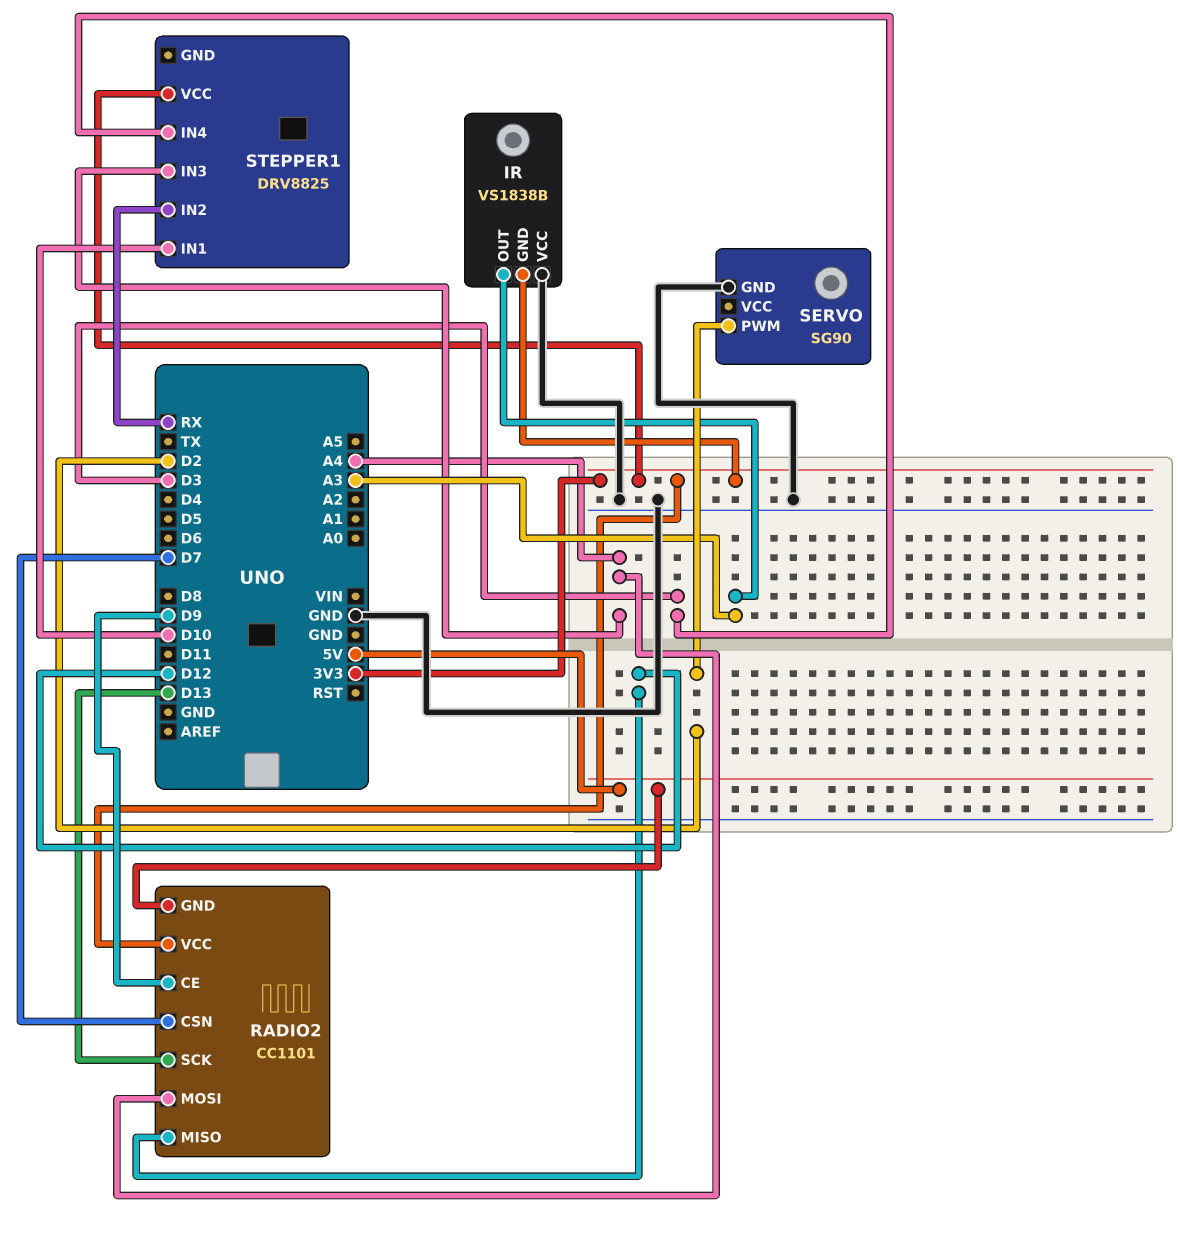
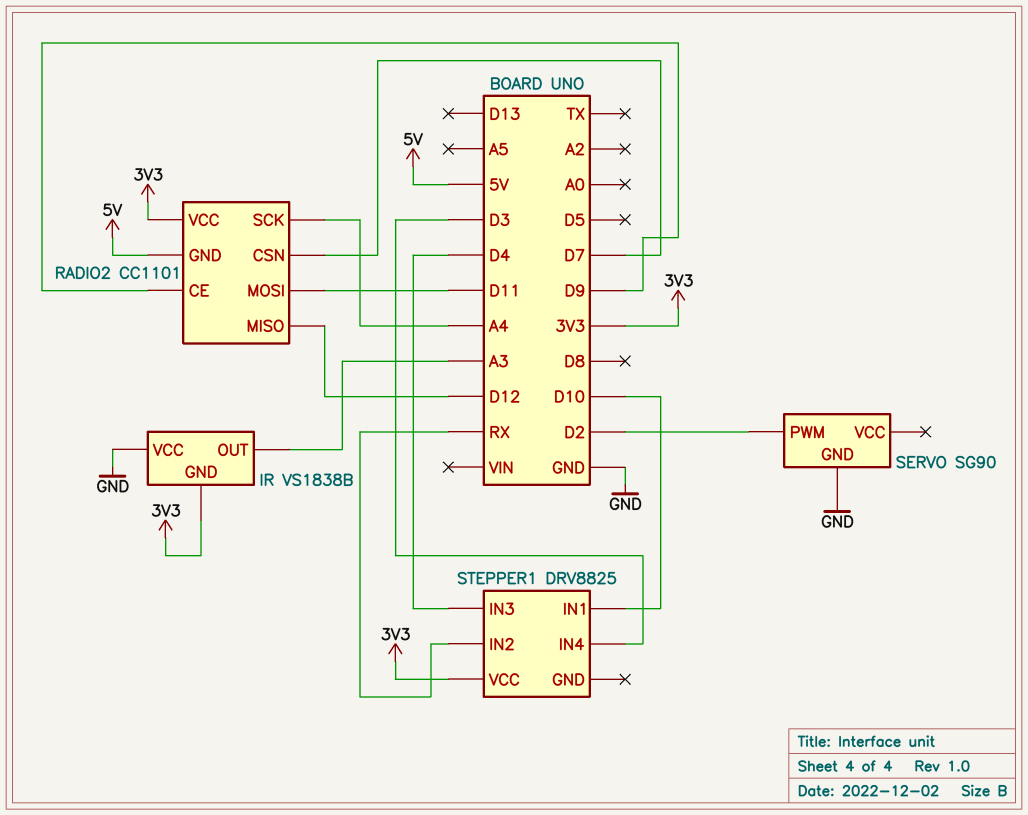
RADIO2 pin MOSI: A4 -> D11
RADIO2 pin SCK: D13 -> A4
STEPPER1 pin IN3: A4 -> D4

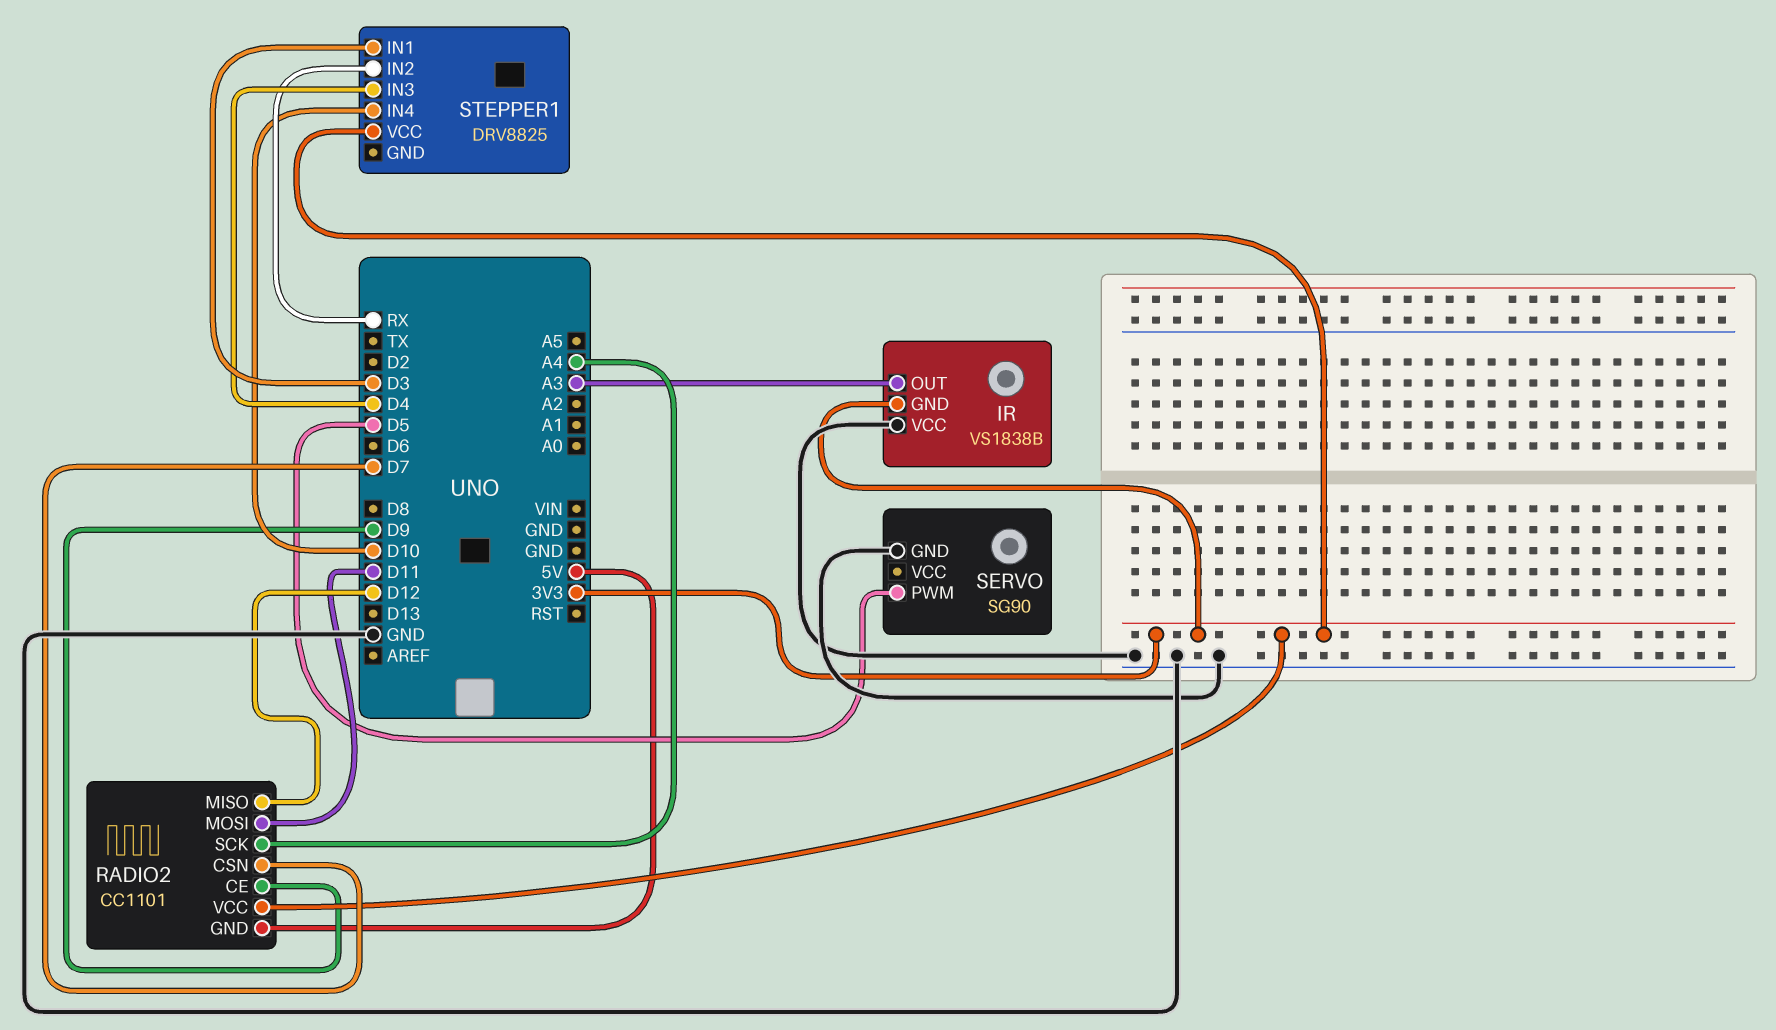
SERVO pin PWM: D2 -> D5
STEPPER1 pin IN1: D10 -> D3
STEPPER1 pin IN4: D3 -> D10

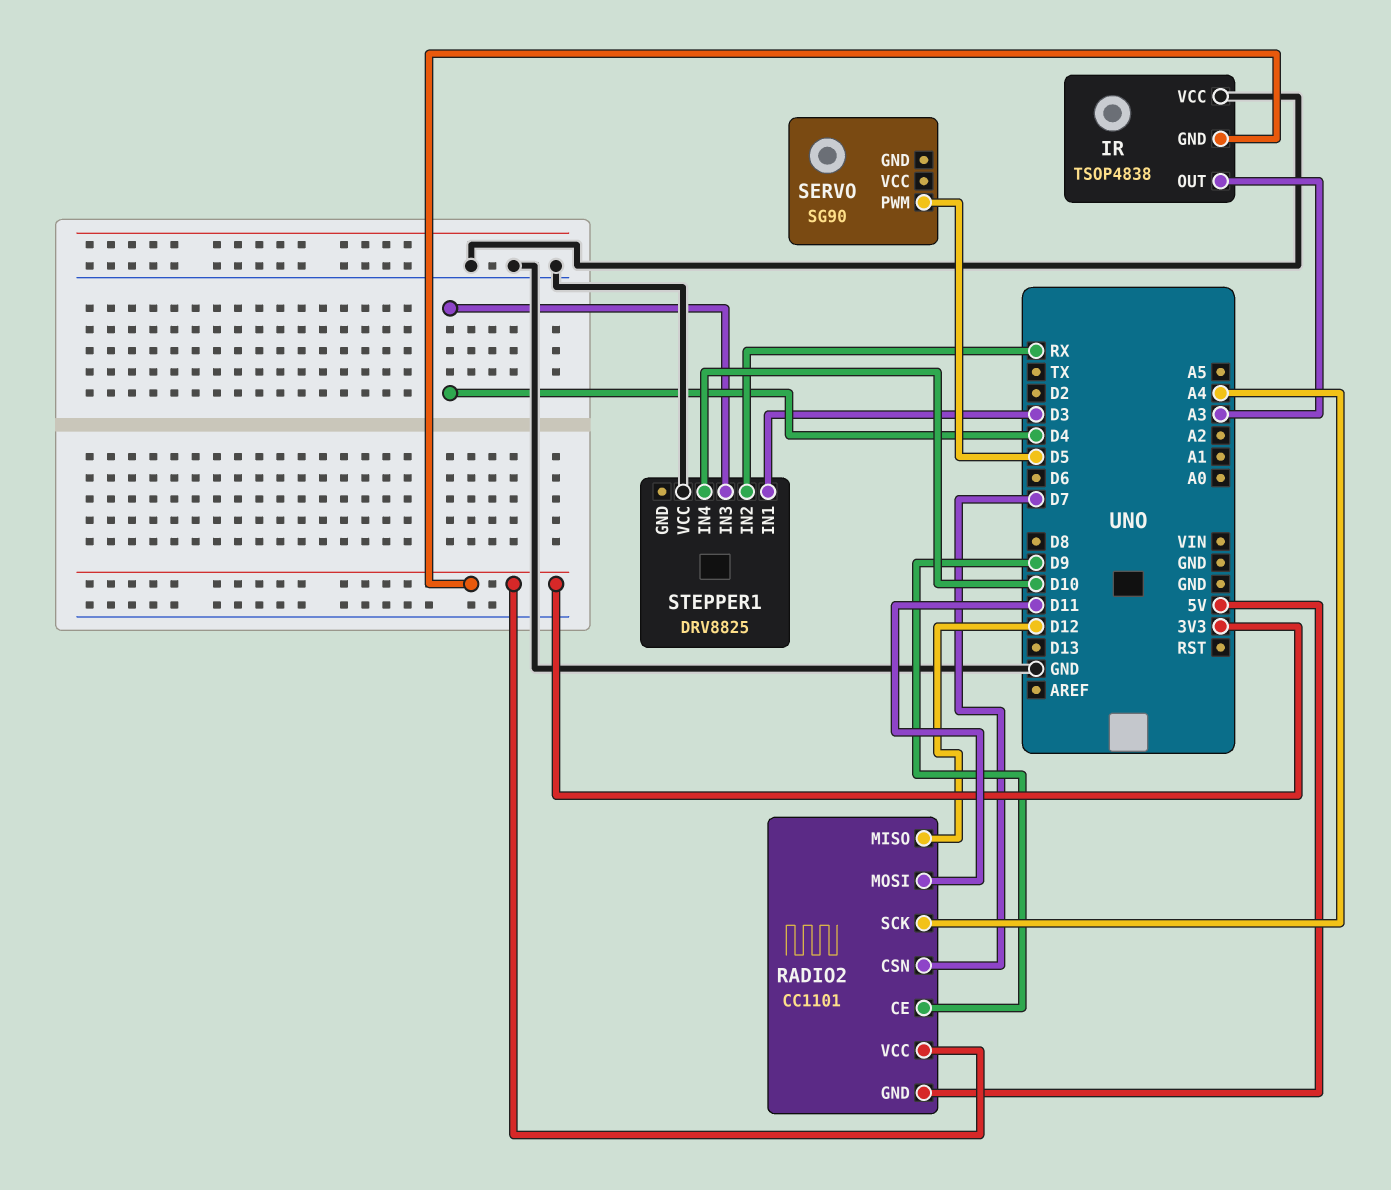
IR: VS1838B -> TSOP4838
SERVO pin GND: GND -> none
STEPPER1 pin VCC: 3V3 -> GND

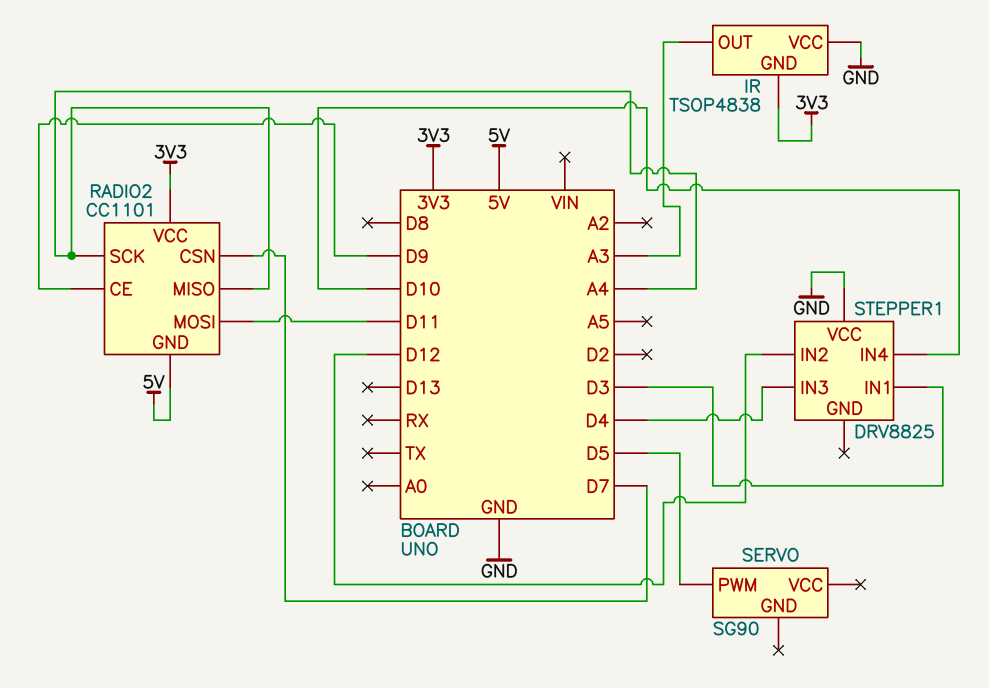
RADIO2 pin MISO: D12 -> A4
STEPPER1 pin IN2: RX -> D12

